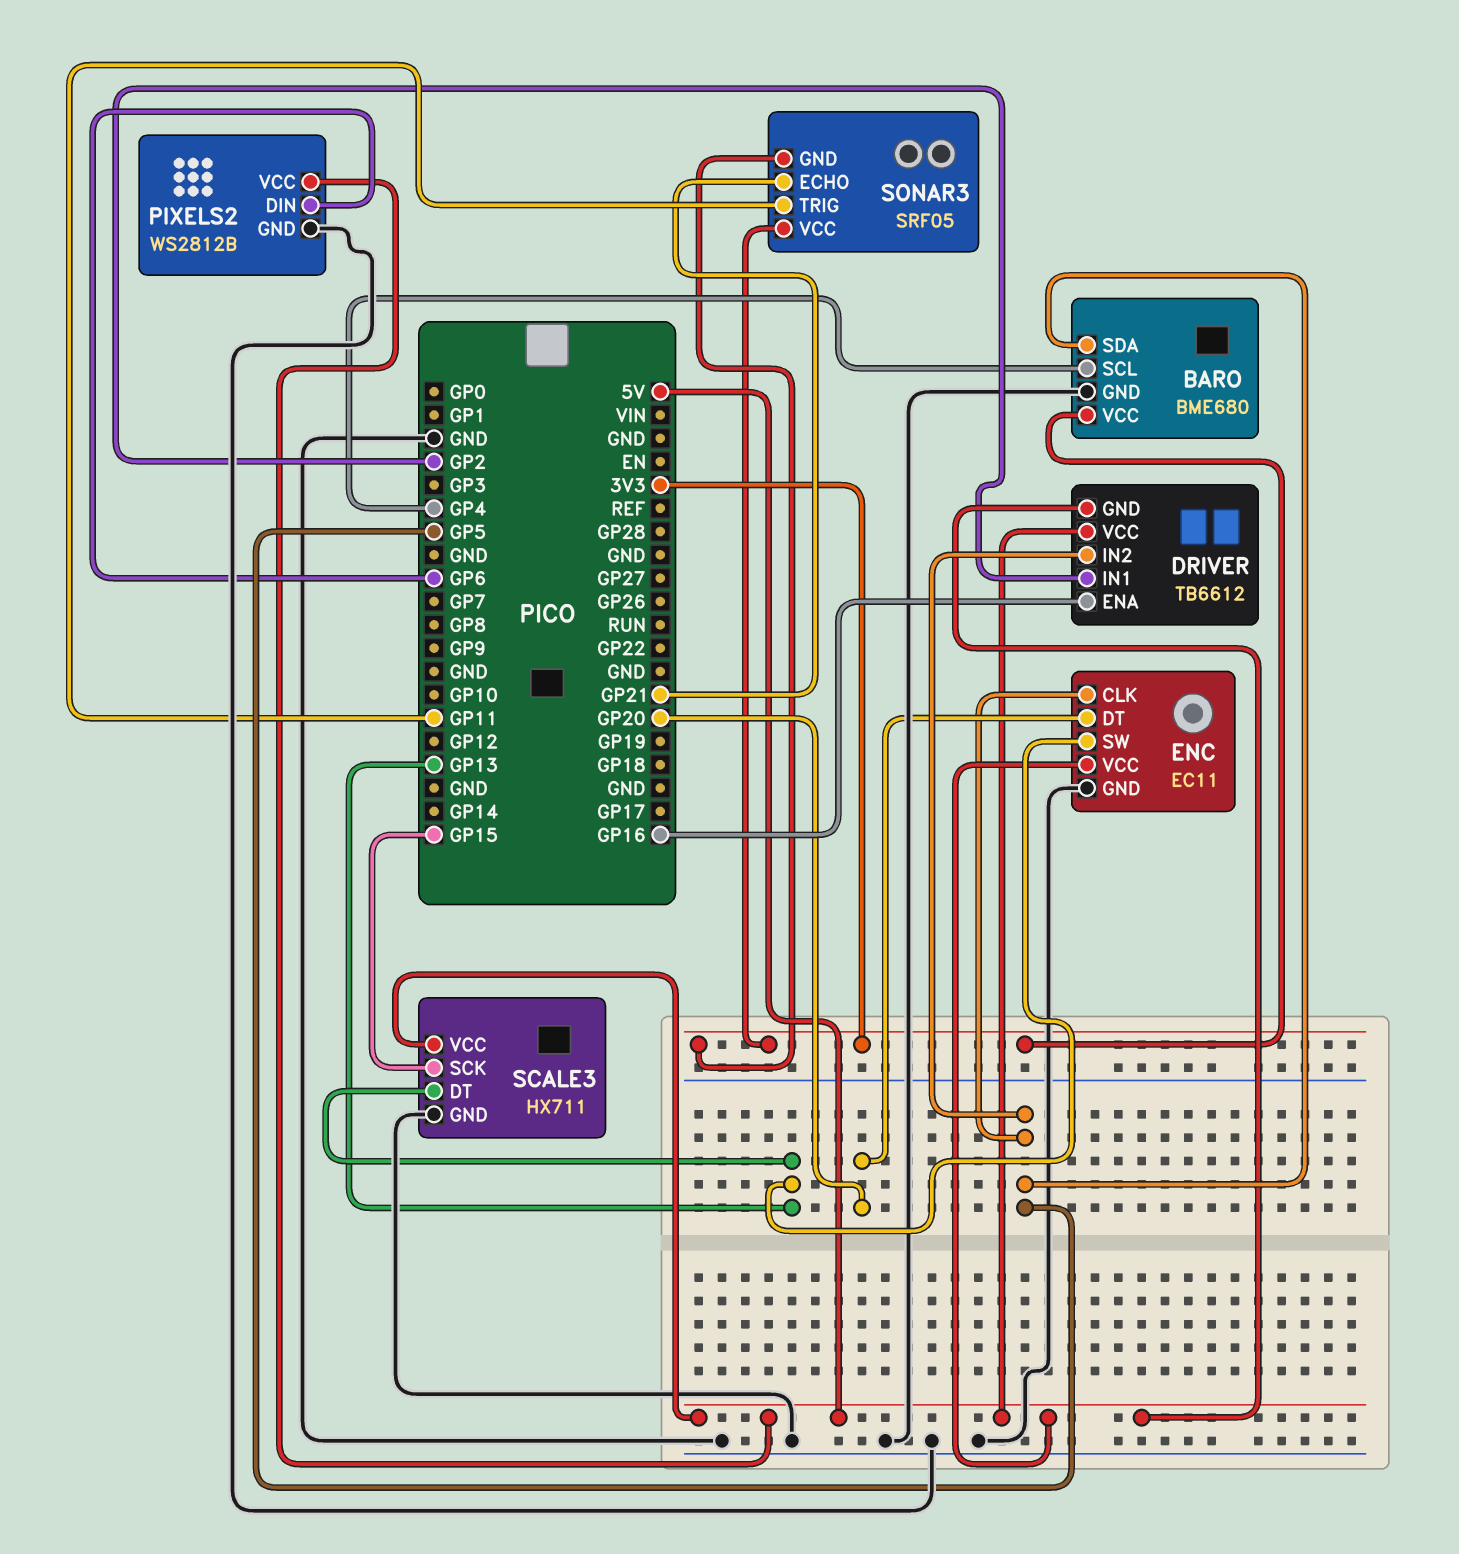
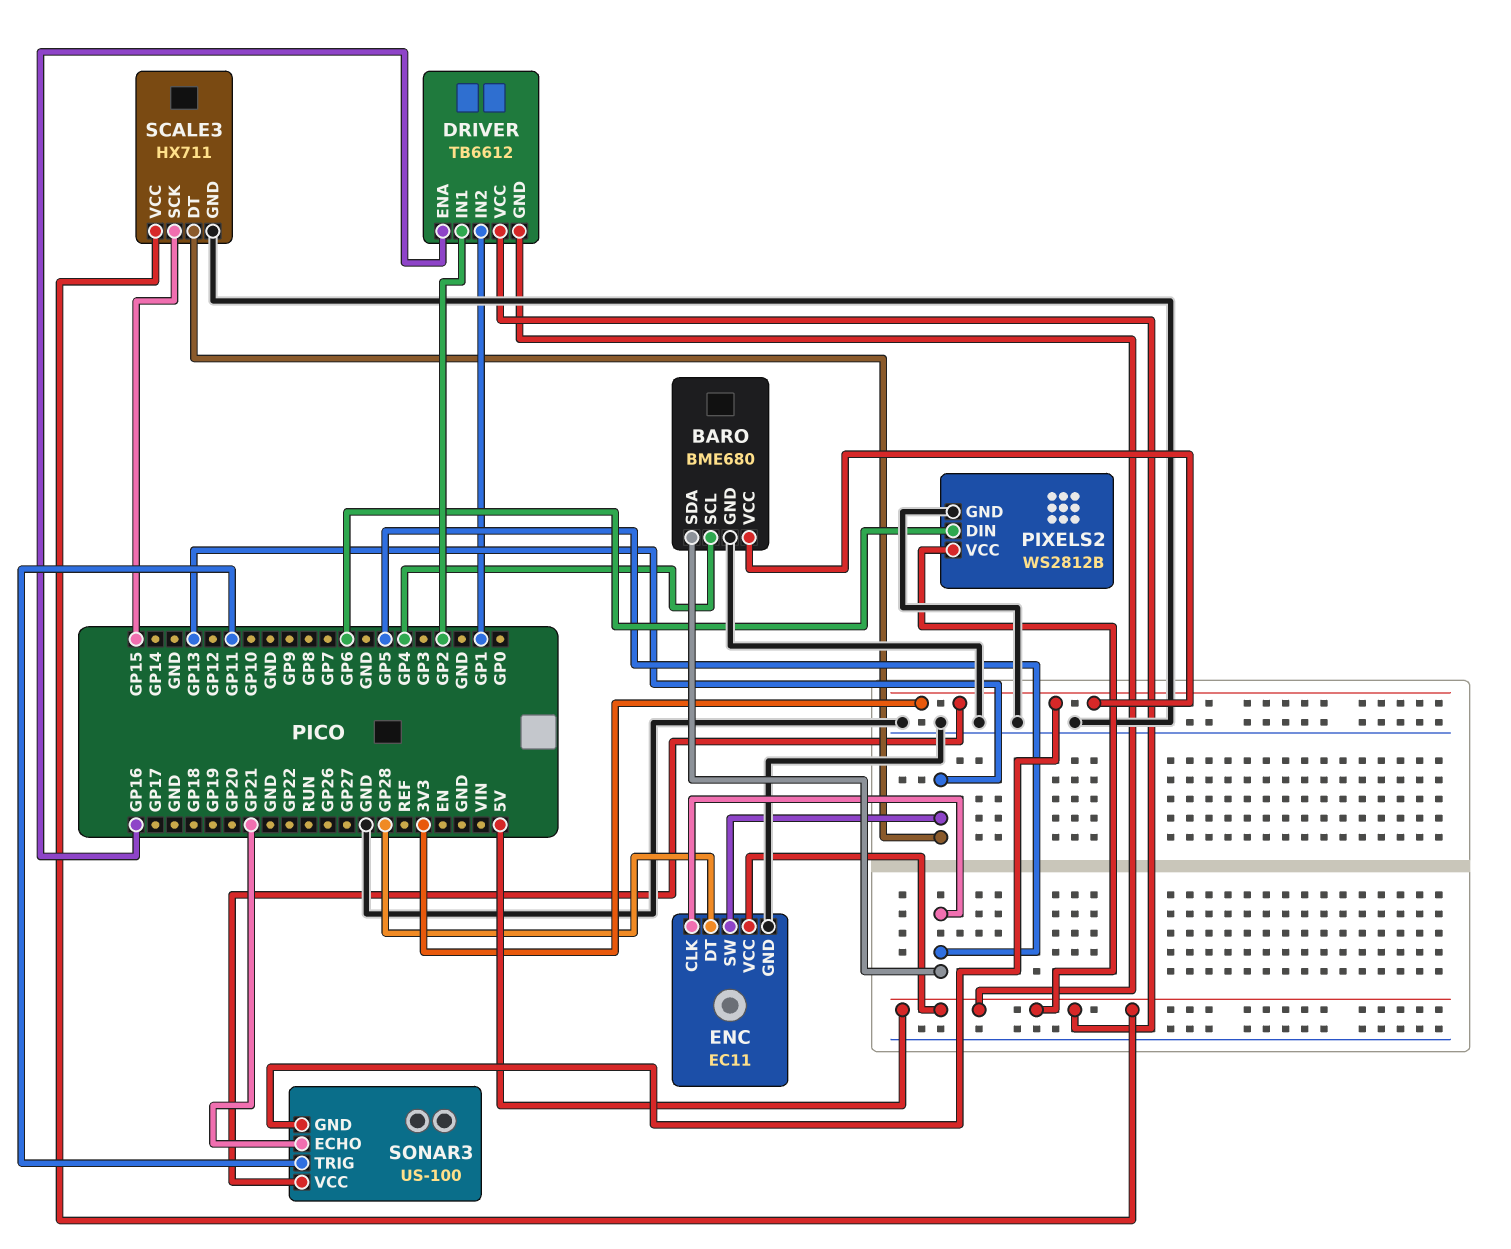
DRIVER pin IN2: GP5 -> GP1
ENC pin DT: GP20 -> GP28
SONAR3: SRF05 -> US-100

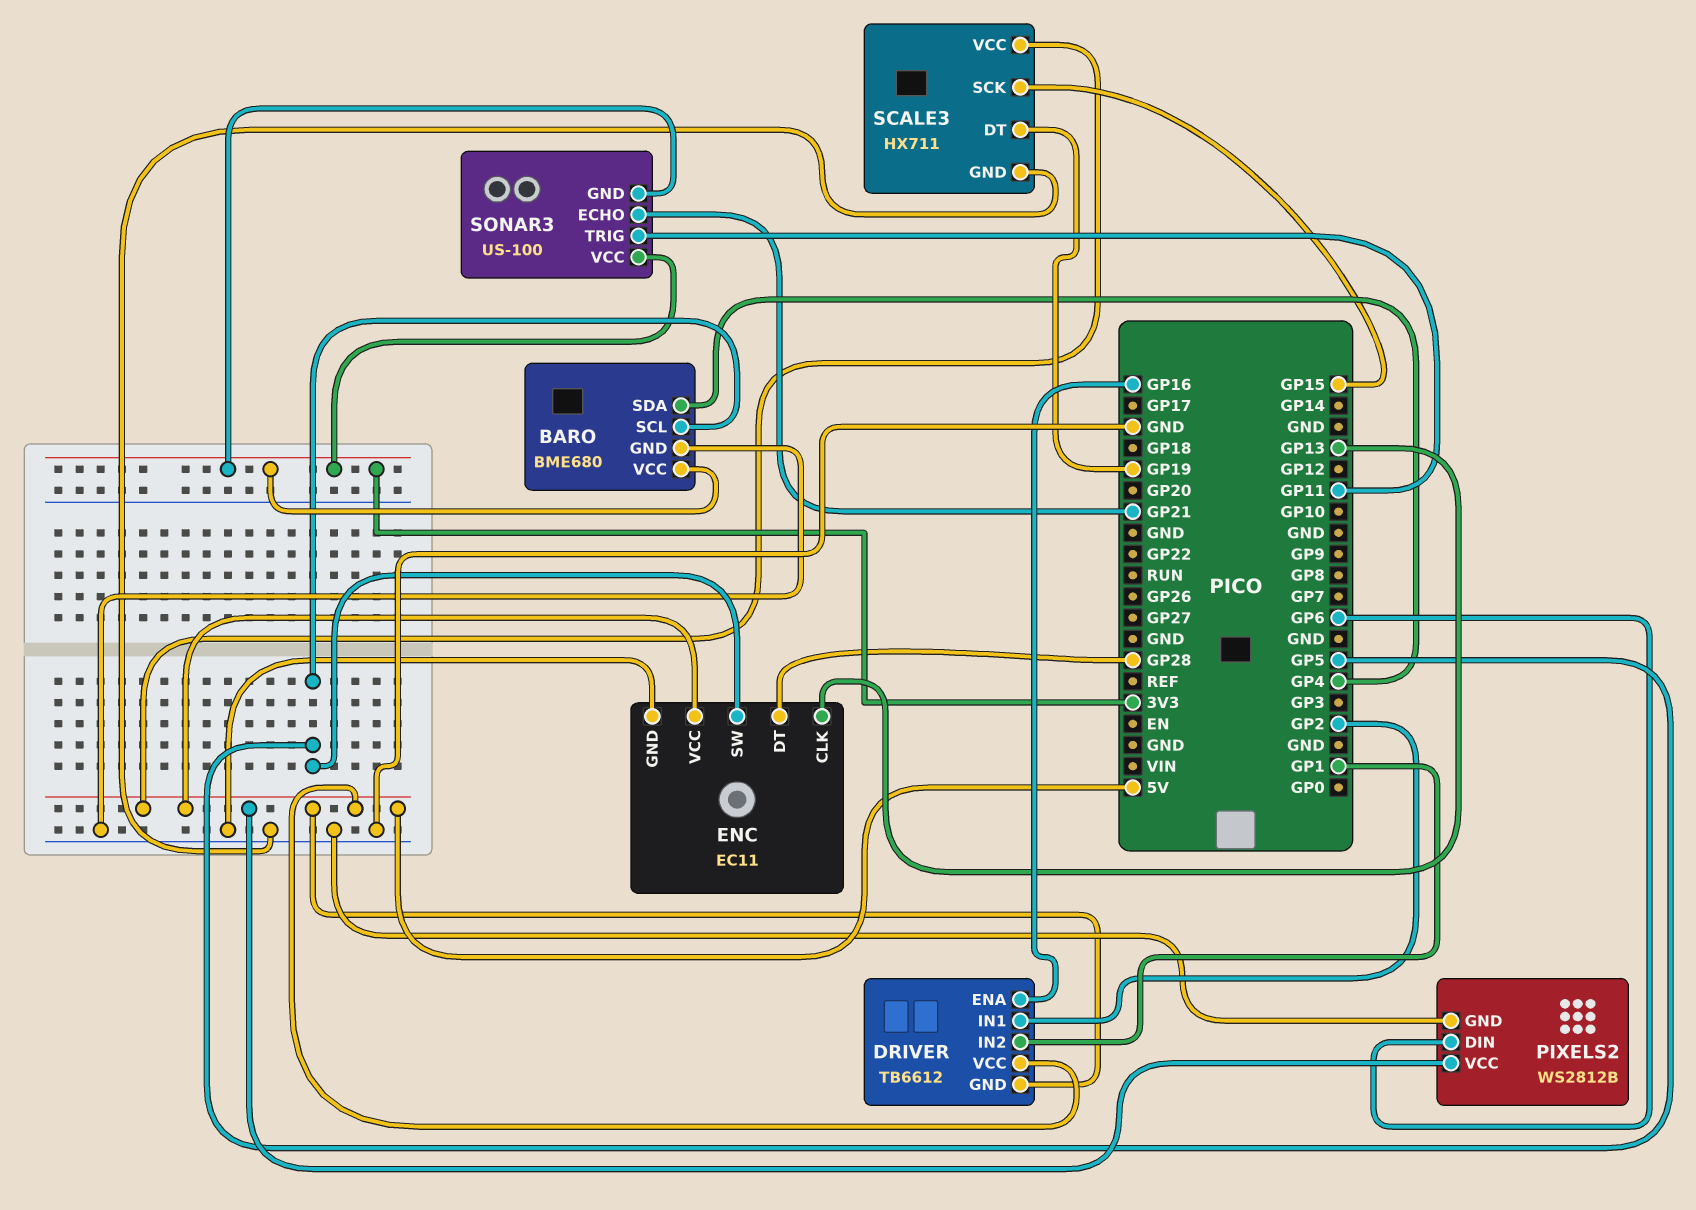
BARO pin SCL: GP4 -> GP5
BARO pin SDA: GP5 -> GP4
ENC pin CLK: GP5 -> GP13
ENC pin SW: GP13 -> GP5
SCALE3 pin DT: GP13 -> GP19

